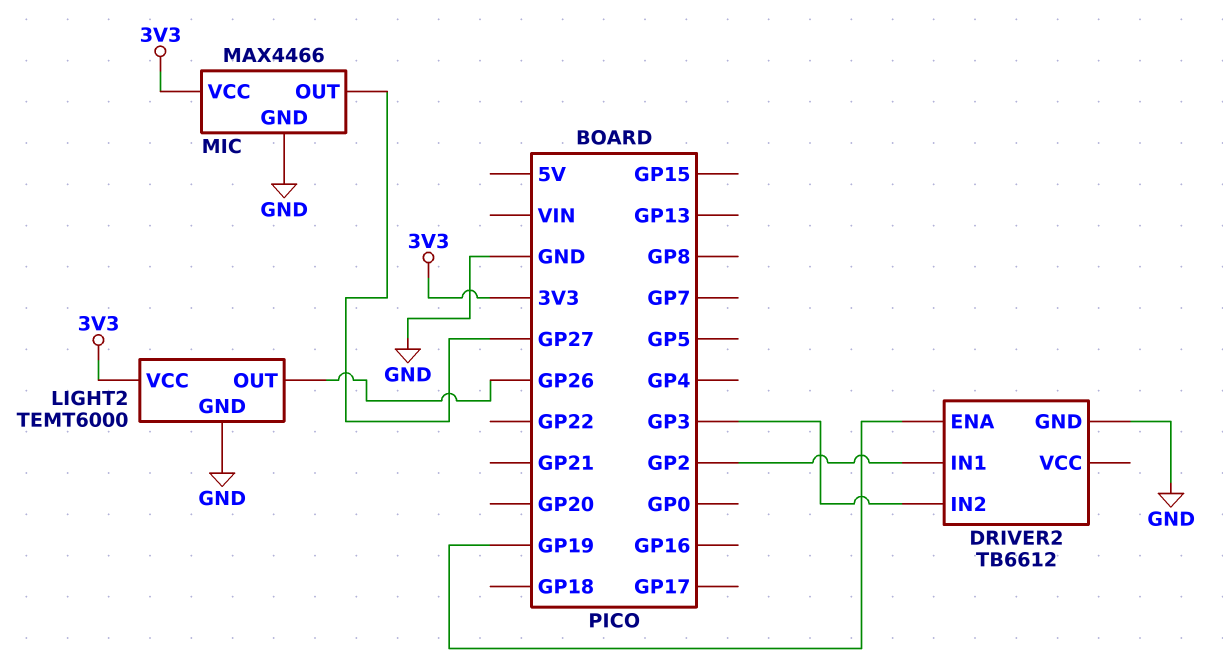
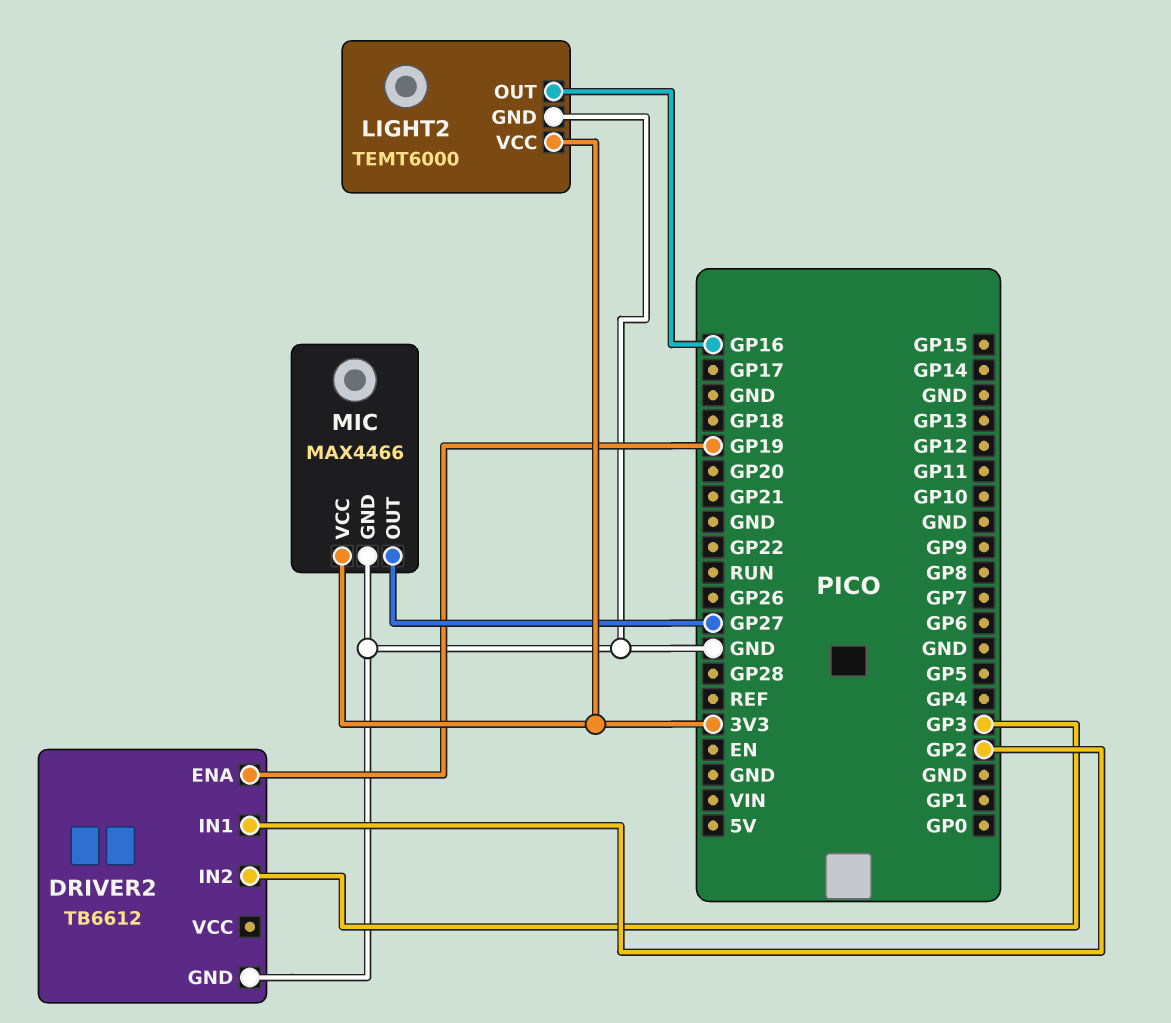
LIGHT2 pin OUT: GP26 -> GP16

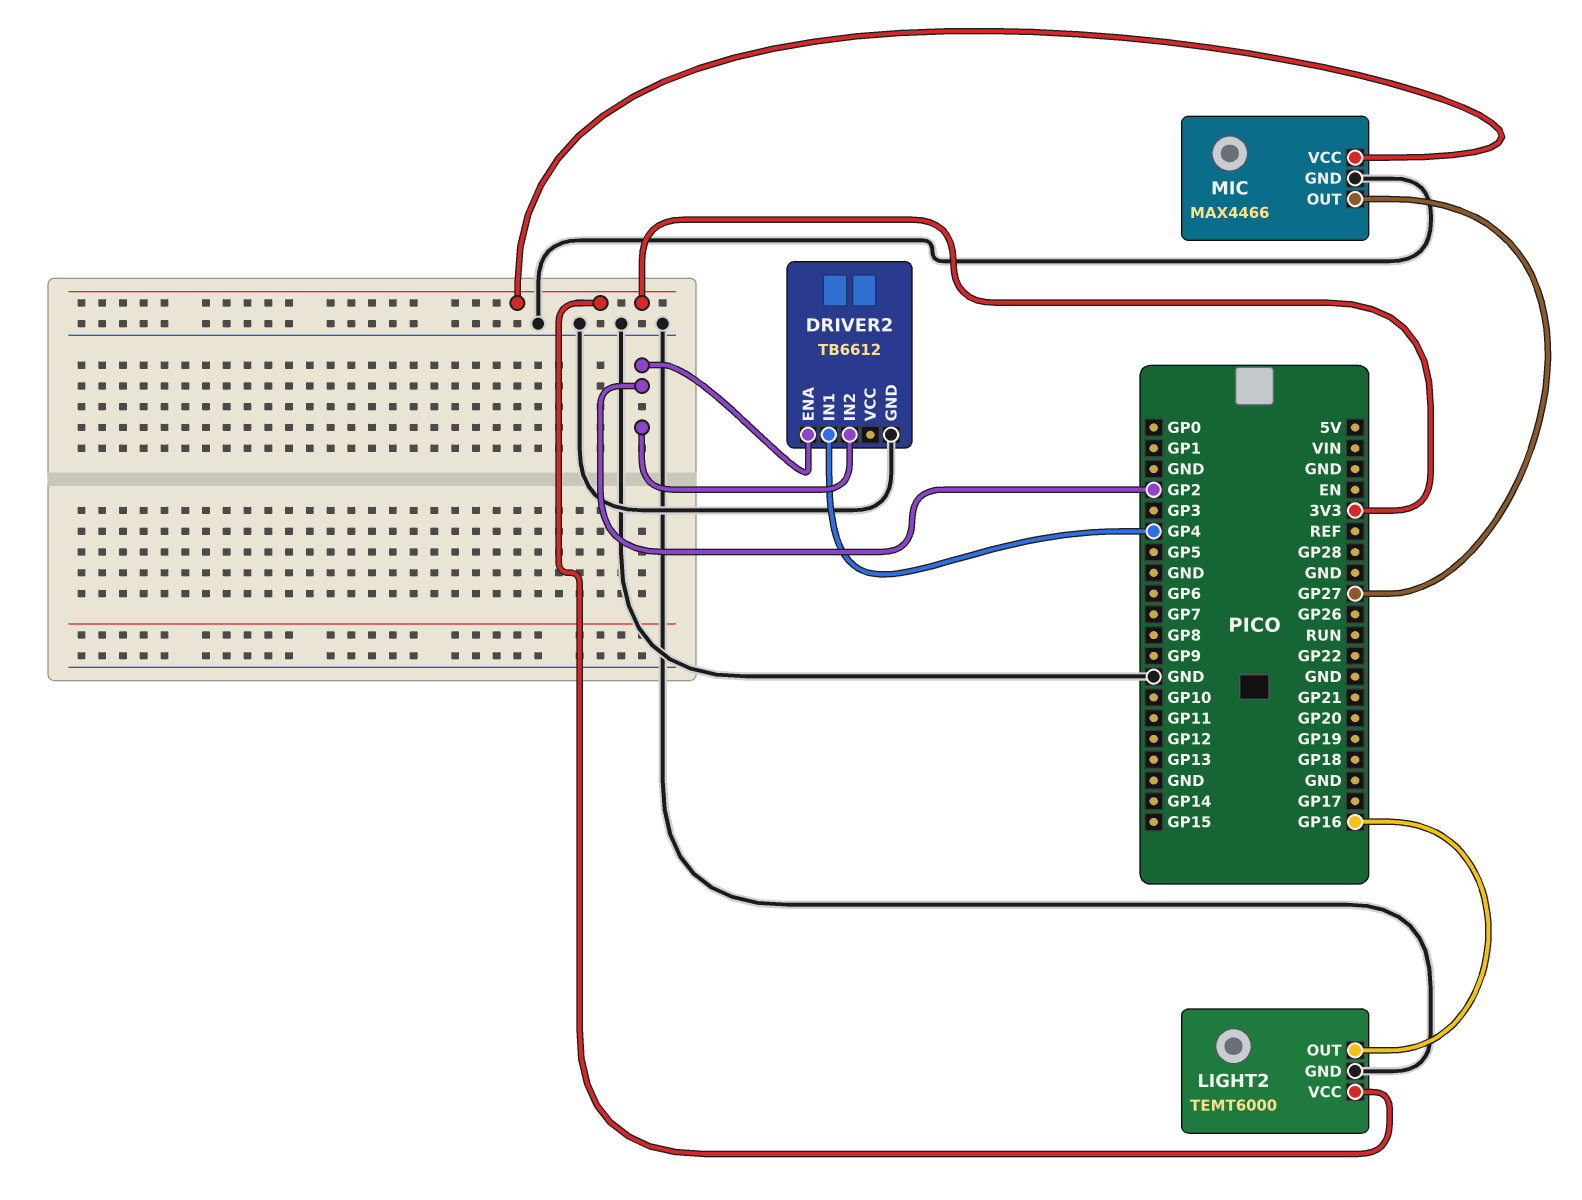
DRIVER2 pin ENA: GP19 -> GP2
DRIVER2 pin IN1: GP2 -> GP4
DRIVER2 pin IN2: GP3 -> GP2

